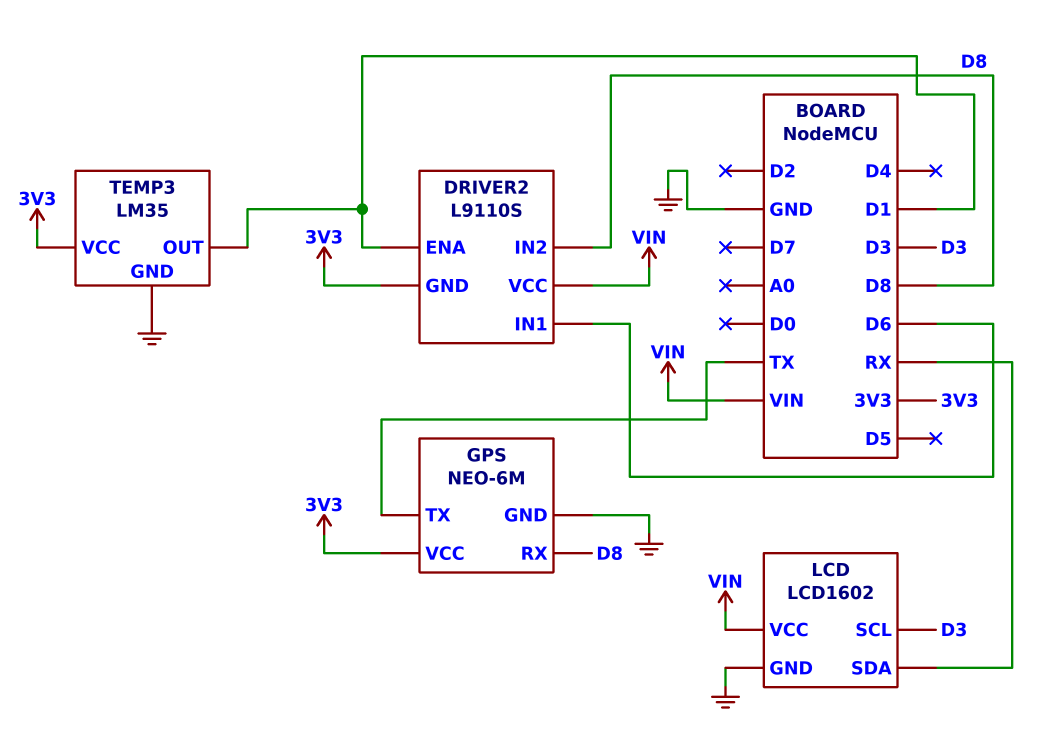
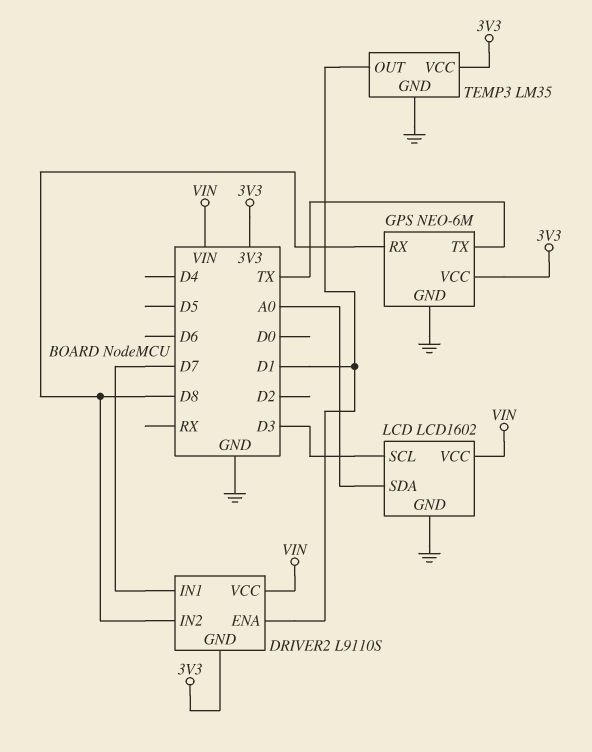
DRIVER2 pin IN1: D6 -> D7
LCD pin SDA: RX -> A0

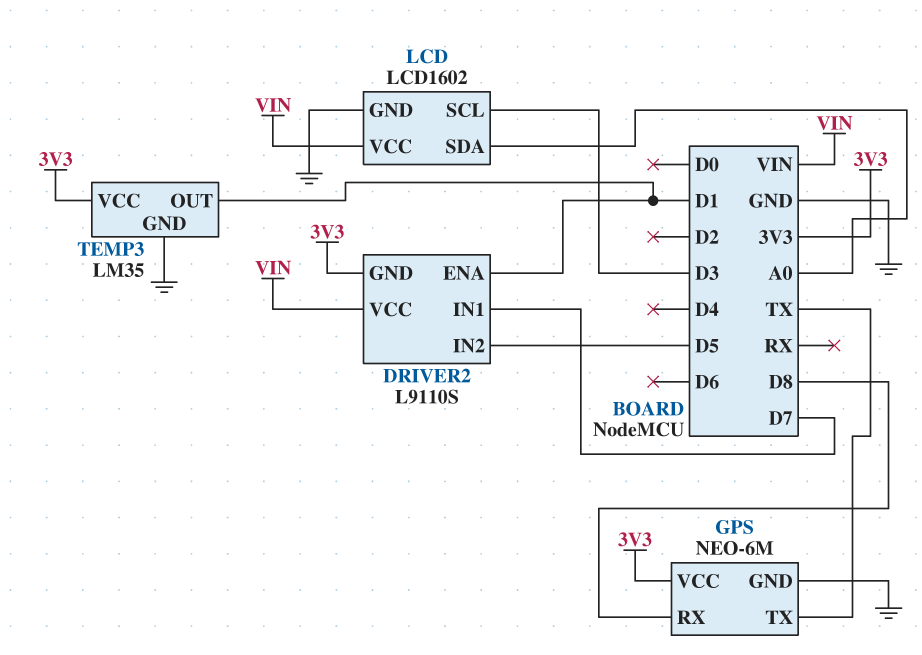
DRIVER2 pin IN2: D8 -> D5

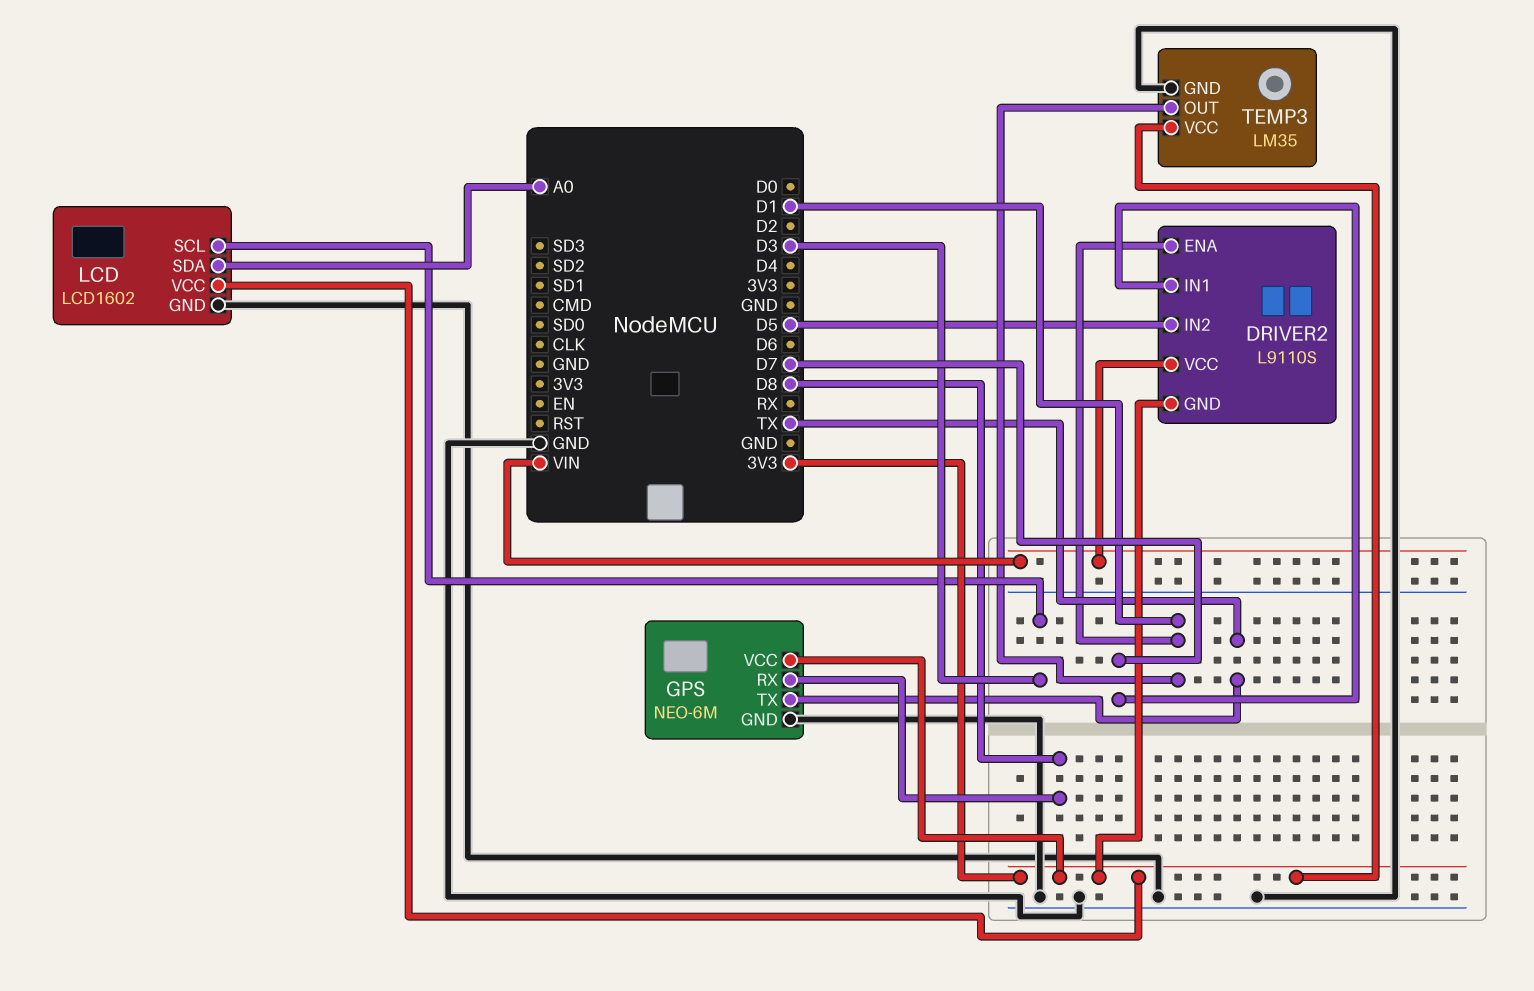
LCD pin VCC: VIN -> 3V3

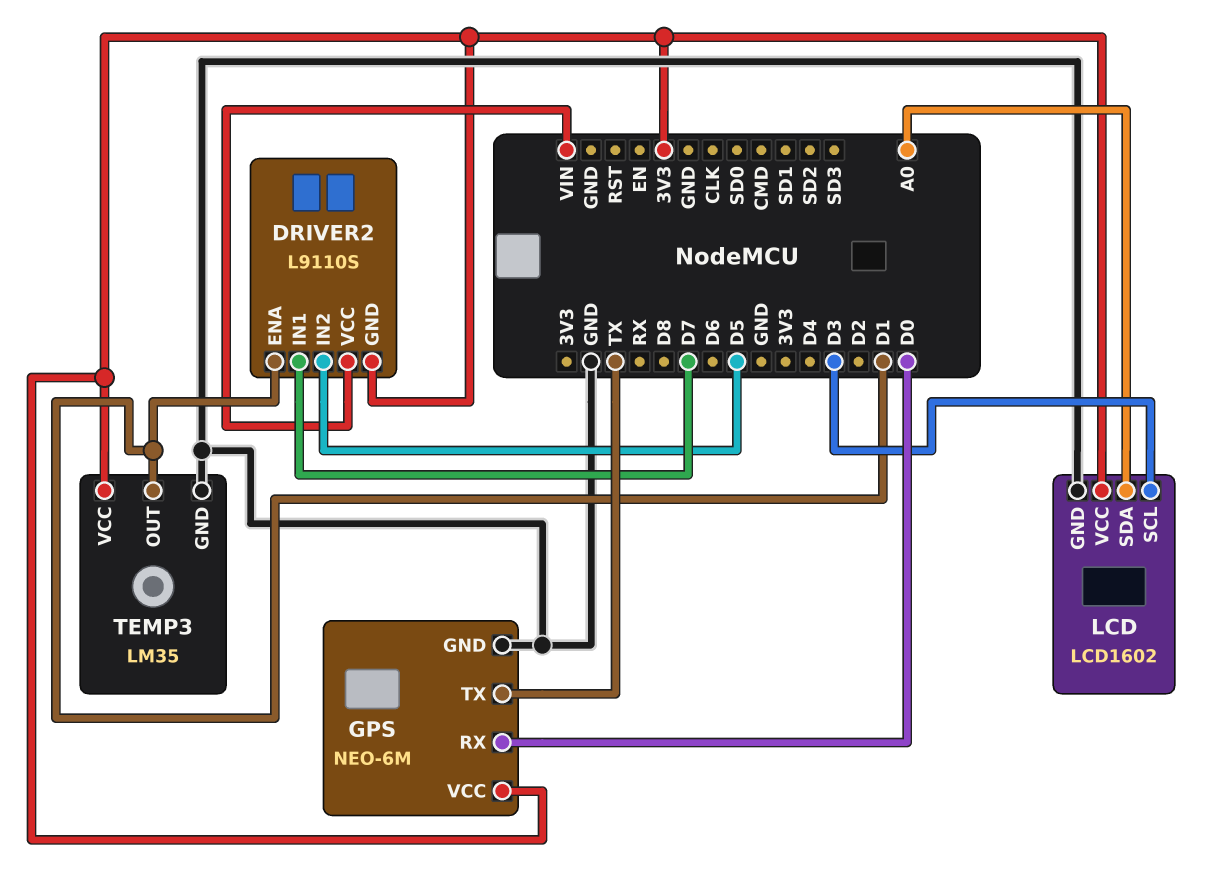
GPS pin RX: D8 -> D0

